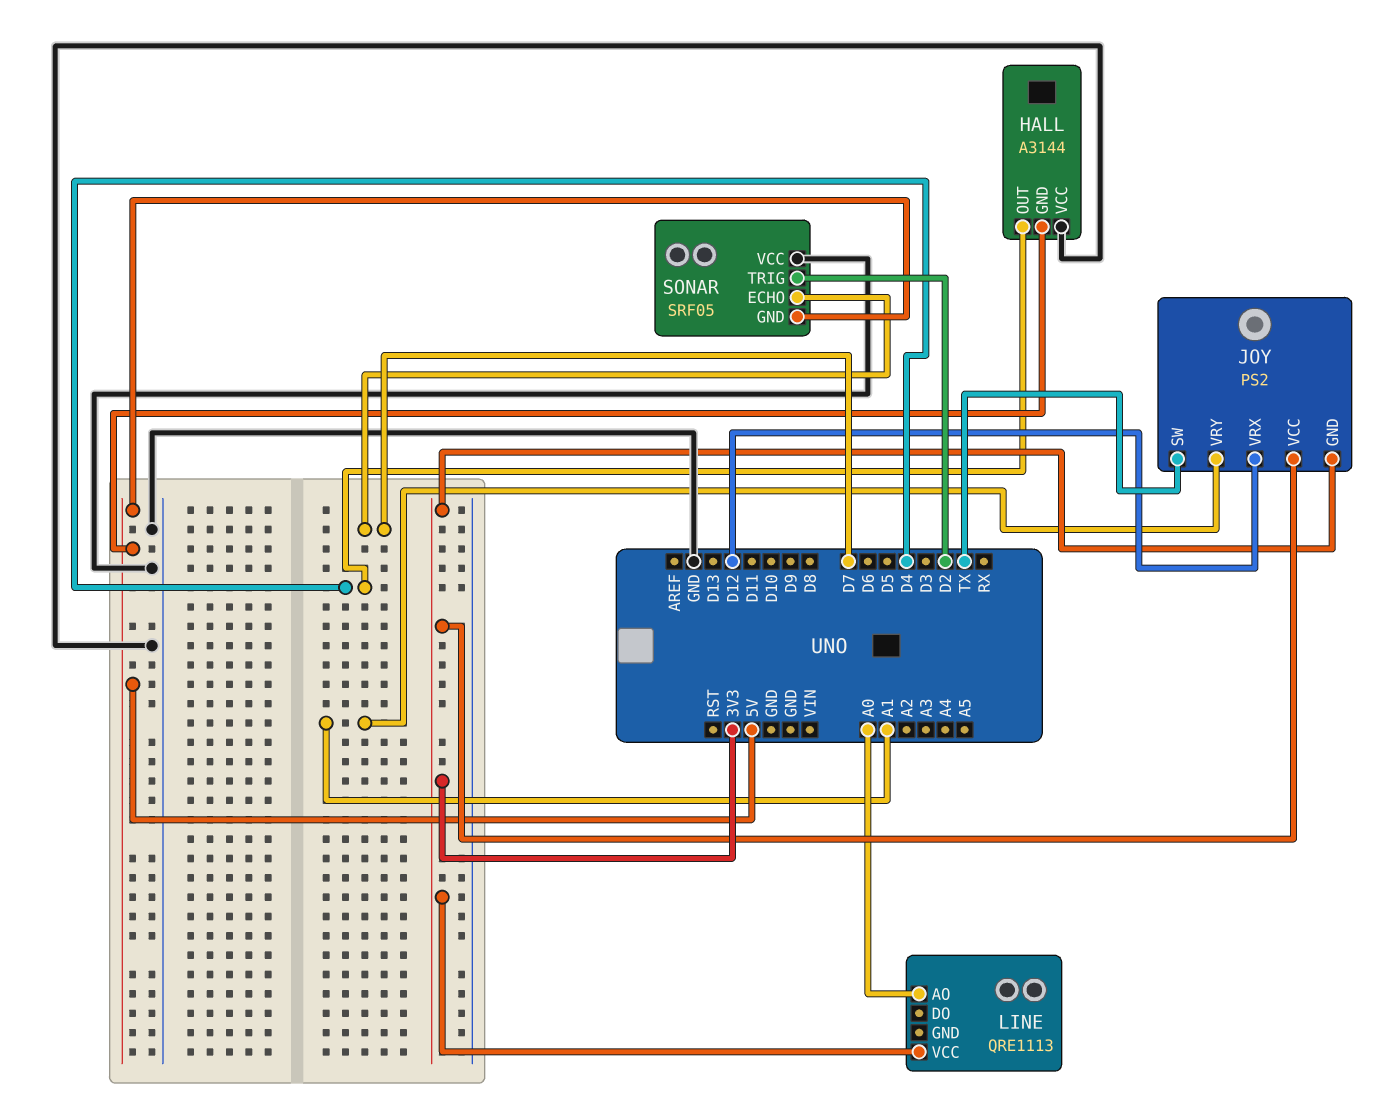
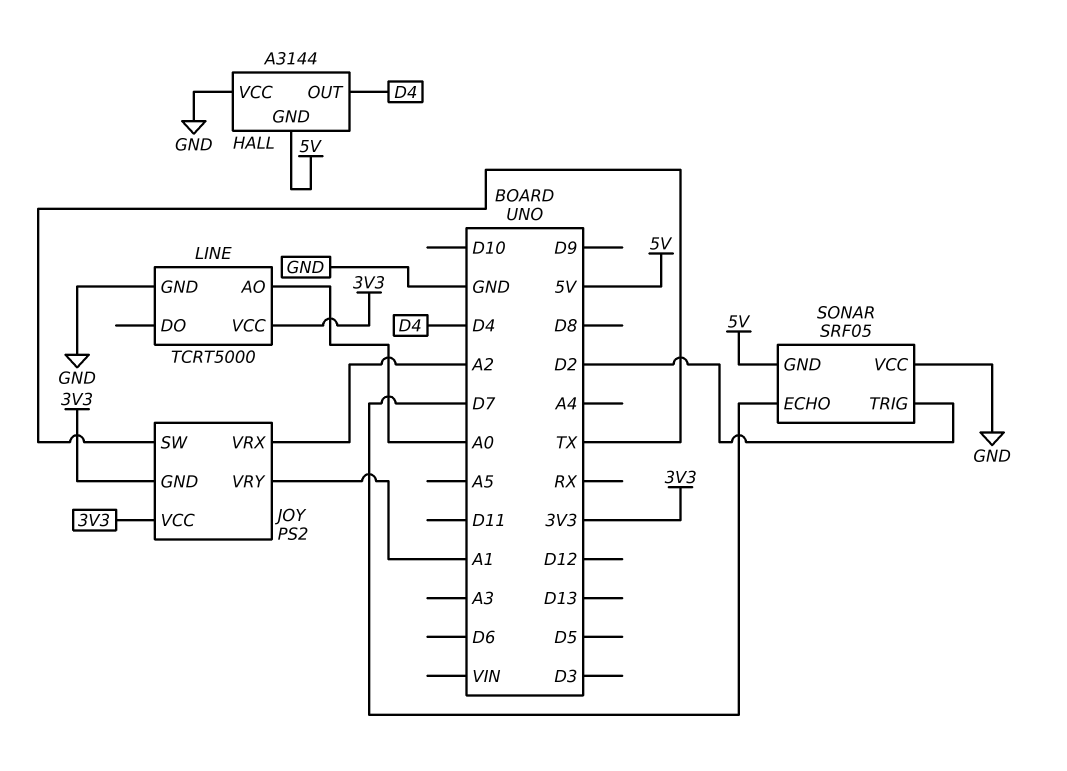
JOY pin VRX: D12 -> A2
LINE: QRE1113 -> TCRT5000
LINE pin GND: none -> GND

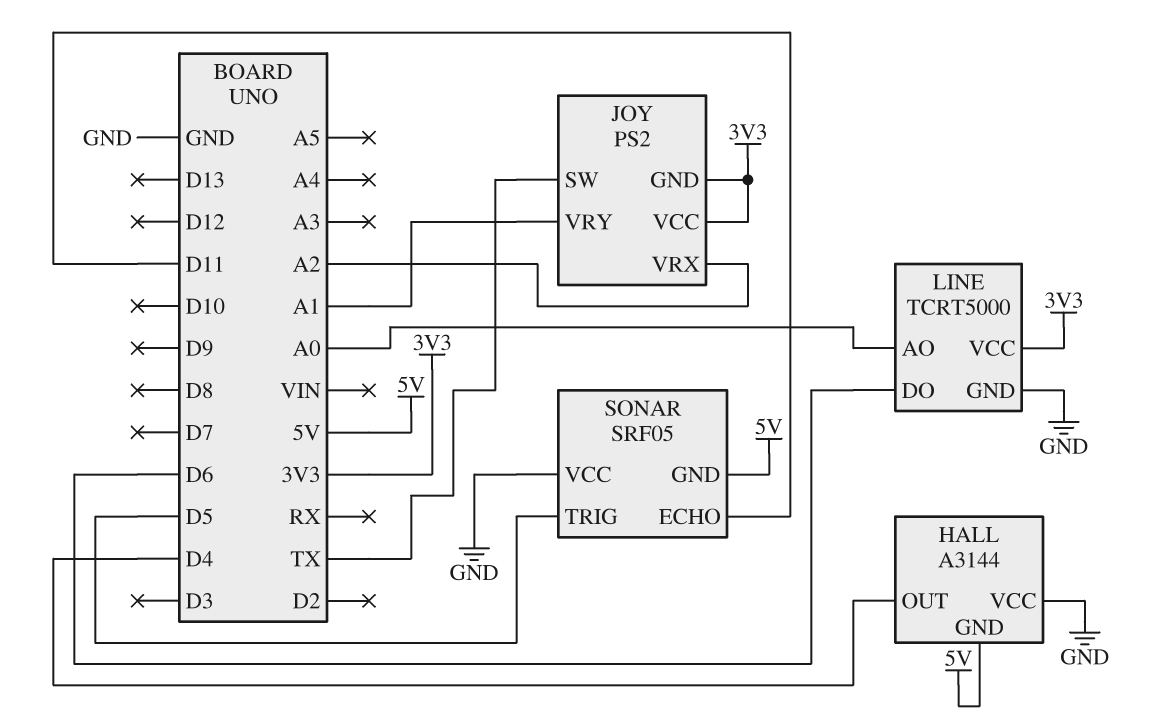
LINE pin DO: none -> D6
SONAR pin ECHO: D7 -> D11
SONAR pin TRIG: D2 -> D5

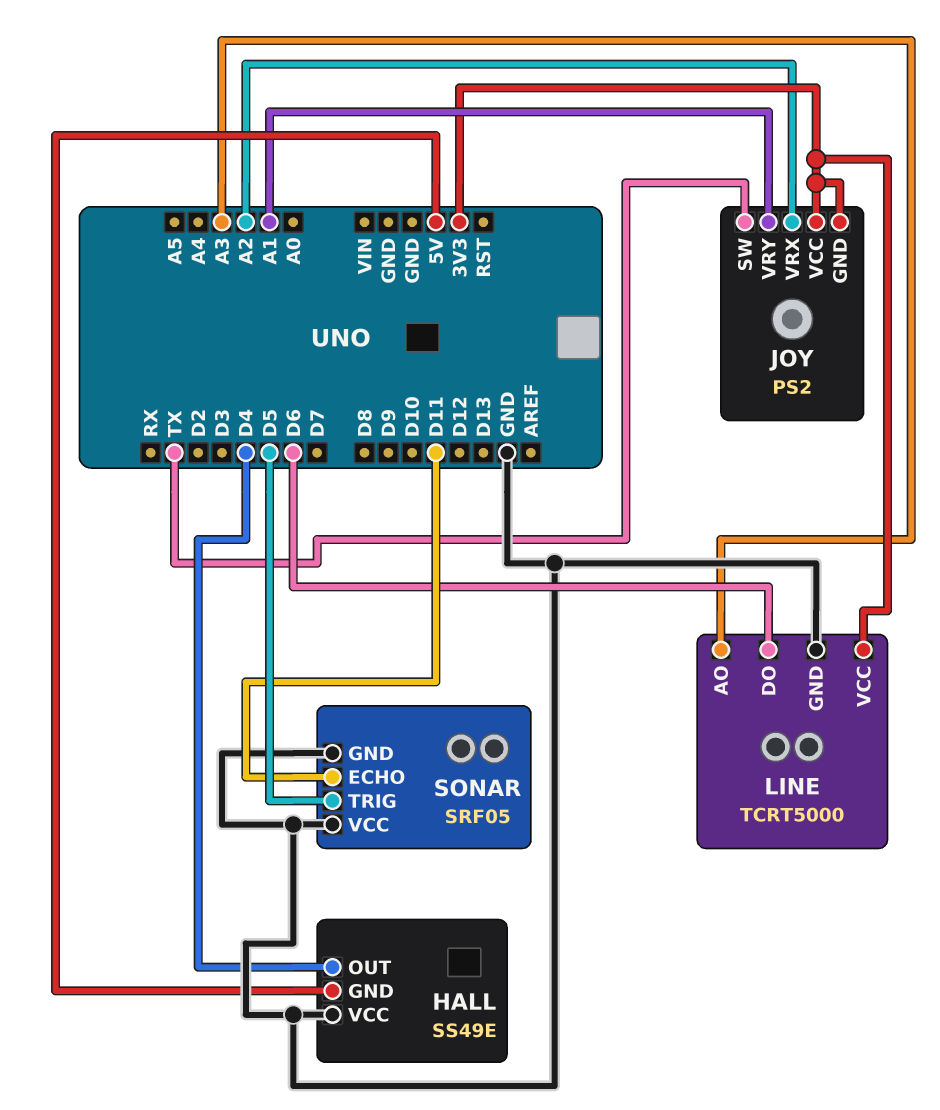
HALL: A3144 -> SS49E
LINE pin AO: A0 -> A3
SONAR pin GND: 5V -> GND

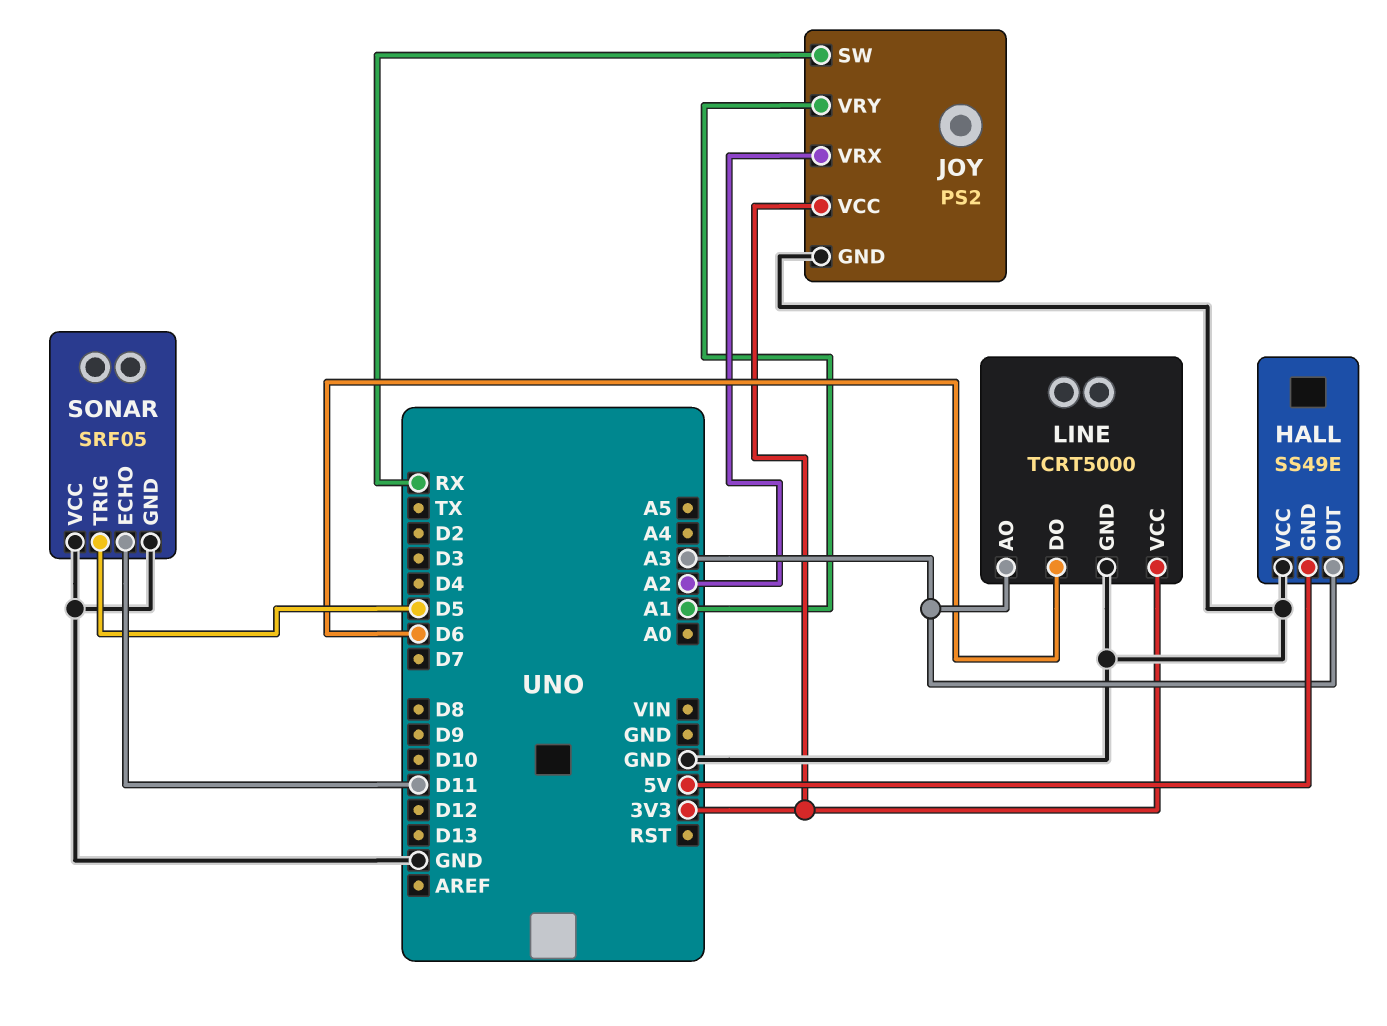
HALL pin OUT: D4 -> A3
JOY pin GND: 3V3 -> GND
JOY pin SW: TX -> RX

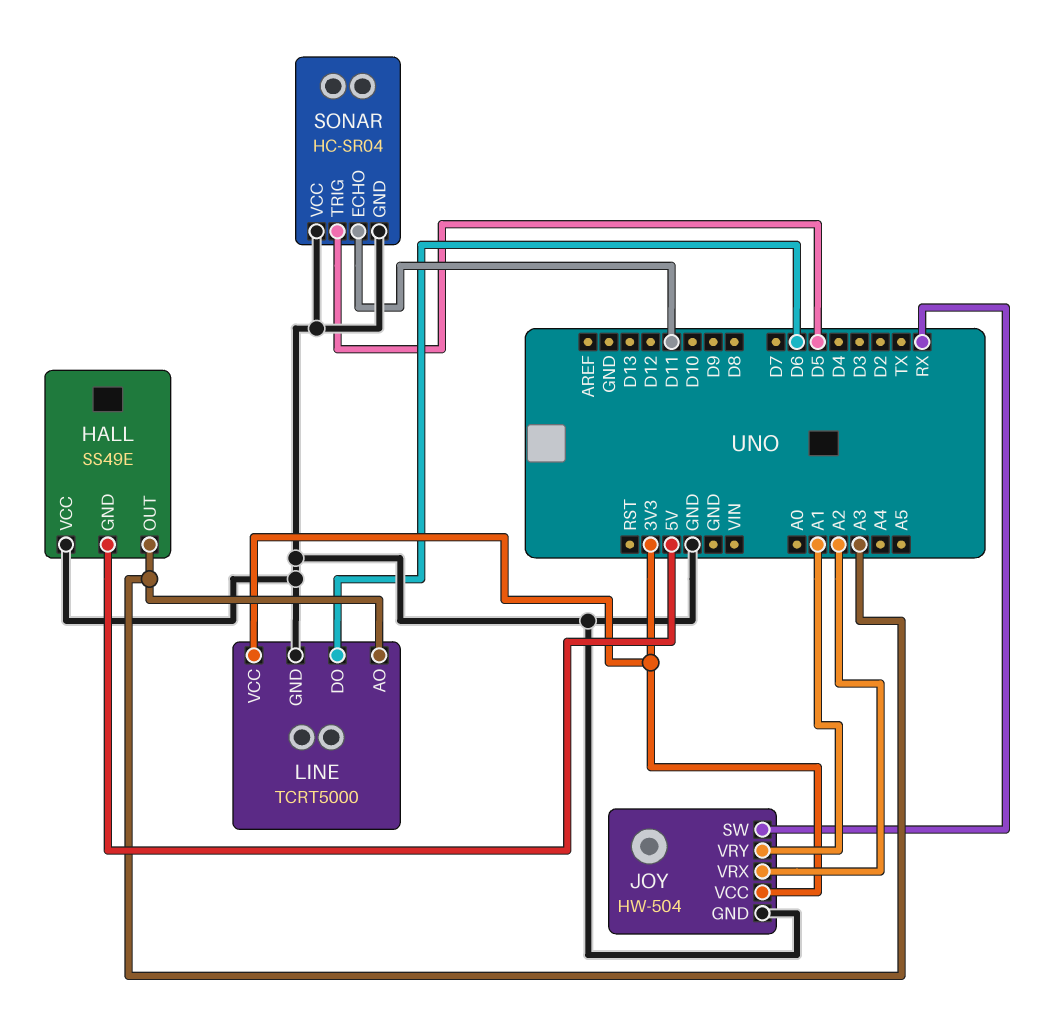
JOY: PS2 -> HW-504
SONAR: SRF05 -> HC-SR04

